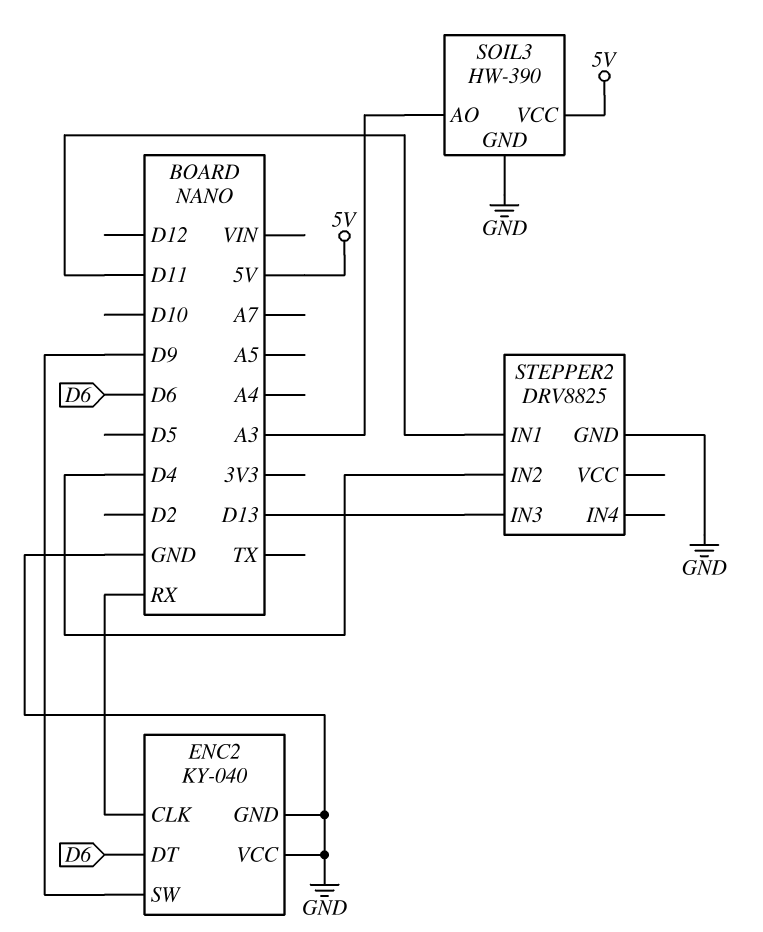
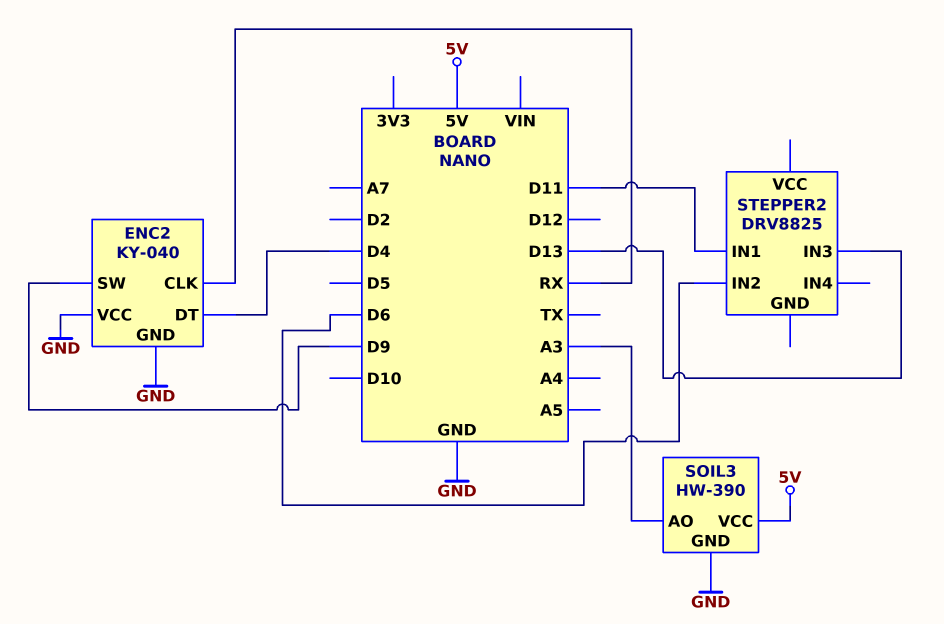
ENC2 pin DT: D6 -> D4
STEPPER2 pin GND: GND -> none
STEPPER2 pin IN2: D4 -> D6

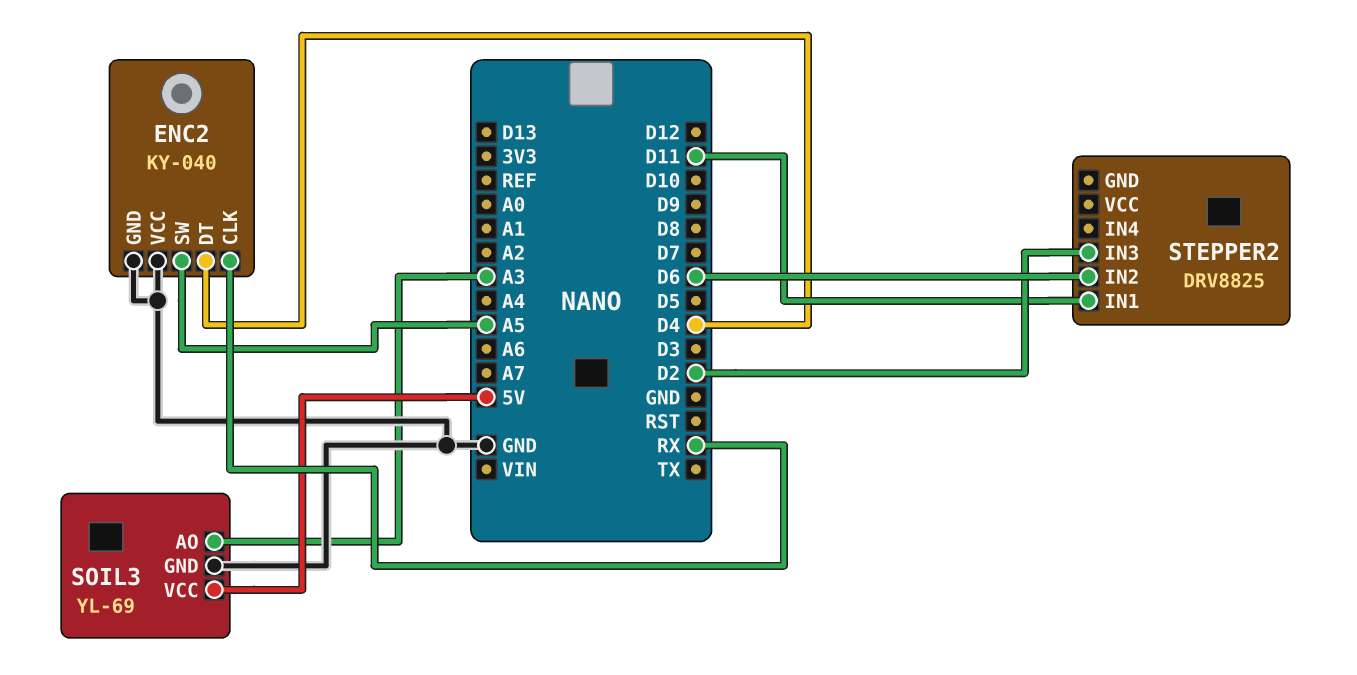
ENC2 pin SW: D9 -> A5
SOIL3: HW-390 -> YL-69
STEPPER2 pin IN3: D13 -> D2

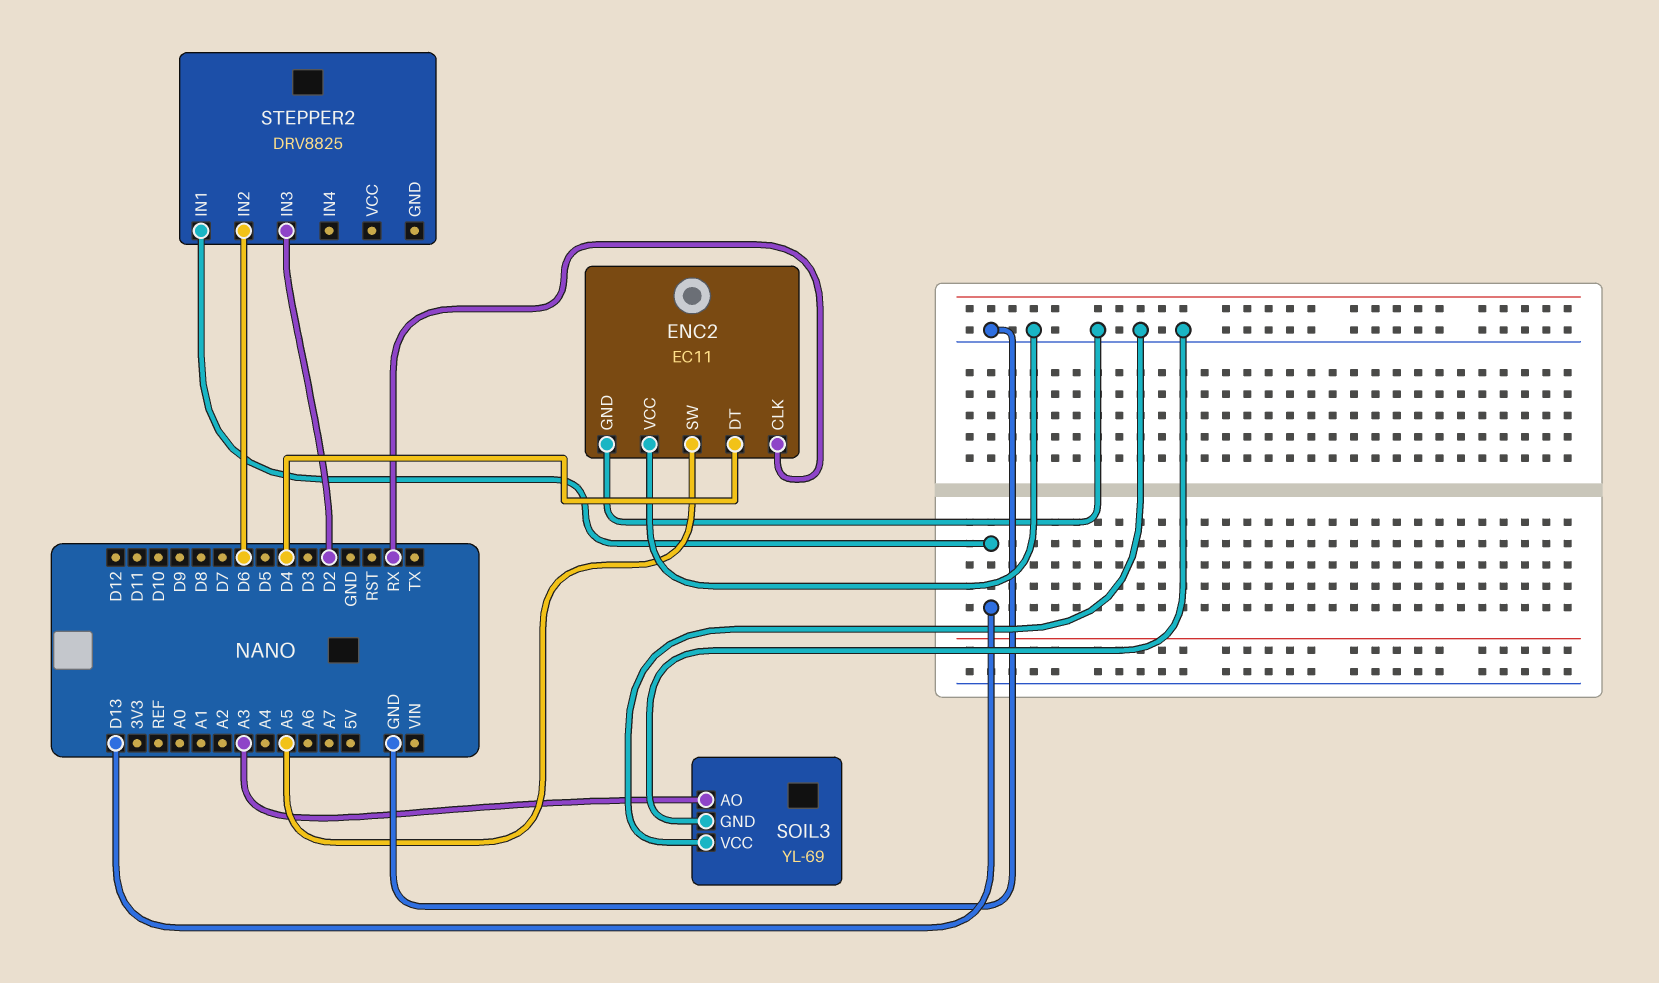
ENC2: KY-040 -> EC11
SOIL3 pin VCC: 5V -> GND
STEPPER2 pin IN1: D11 -> D13

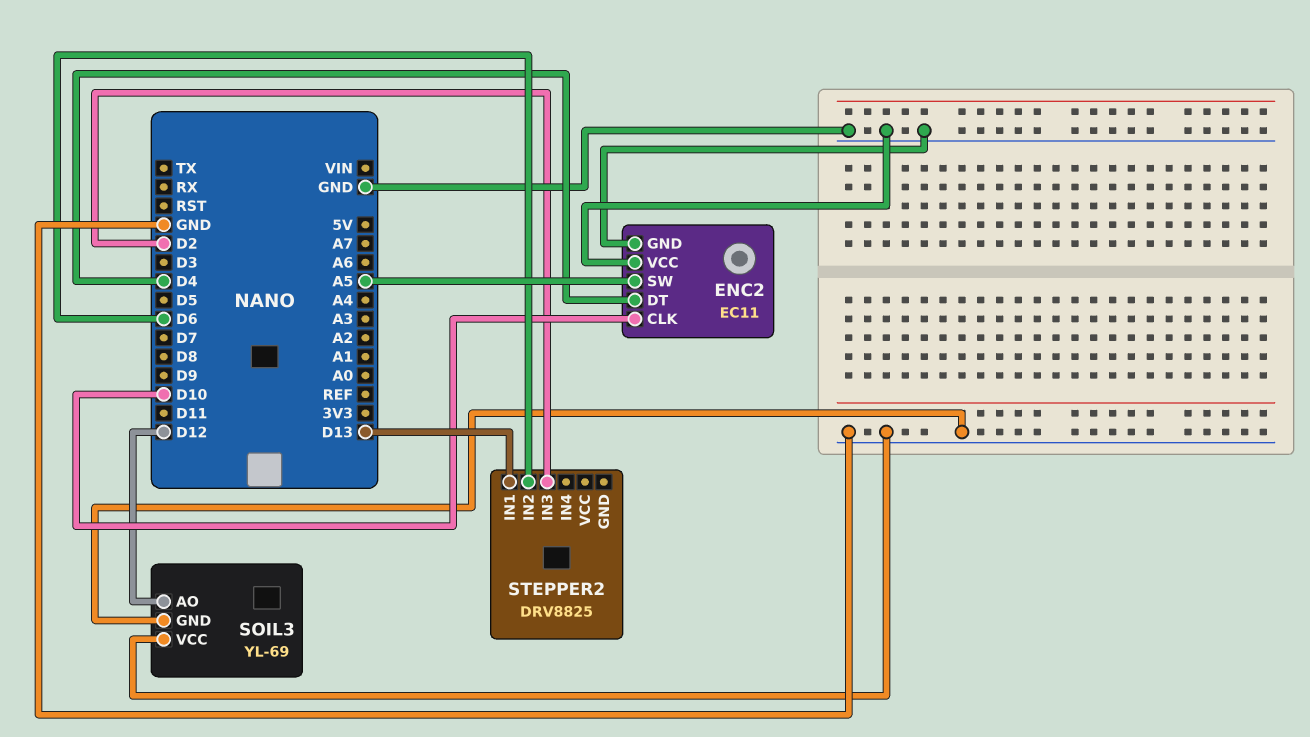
ENC2 pin CLK: RX -> D10
SOIL3 pin AO: A3 -> D12

